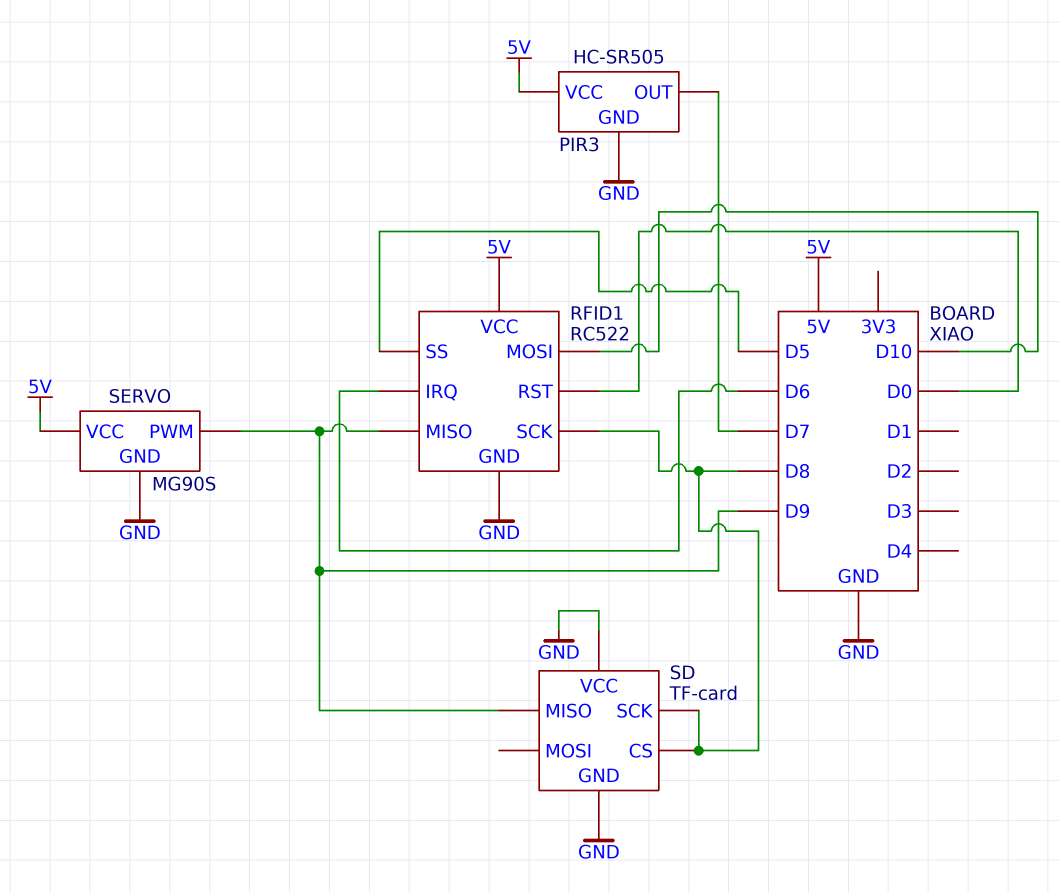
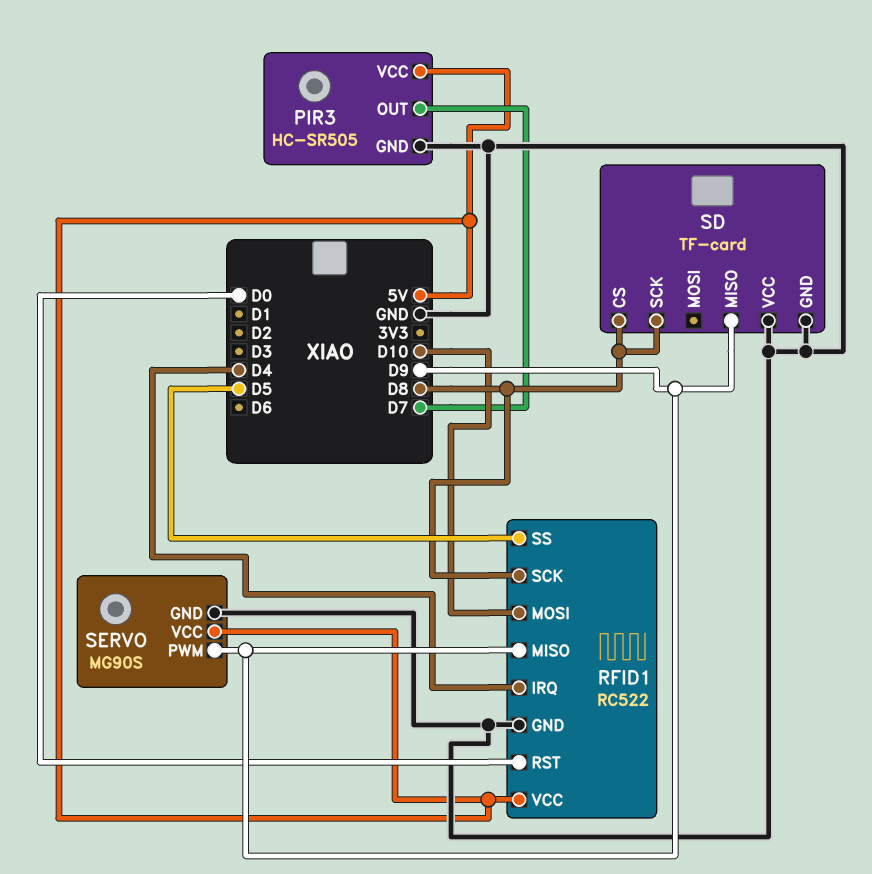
RFID1 pin IRQ: D6 -> D4

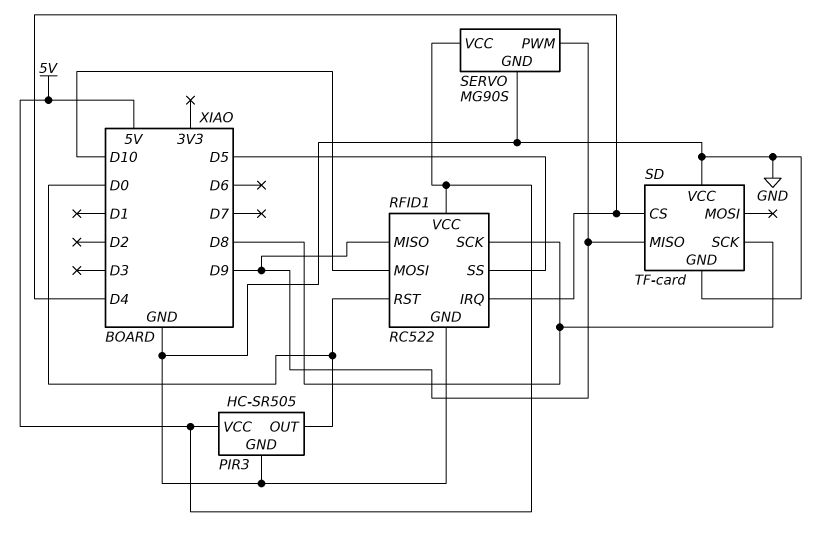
PIR3 pin OUT: D7 -> D0
SD pin CS: D8 -> D4

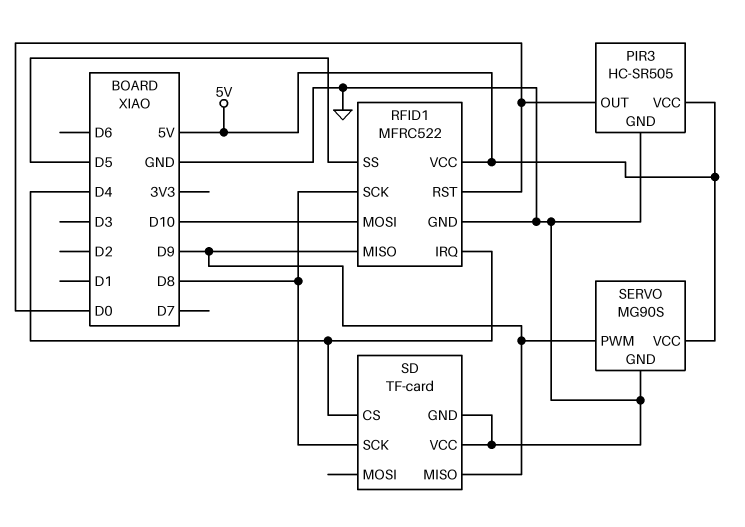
RFID1: RC522 -> MFRC522

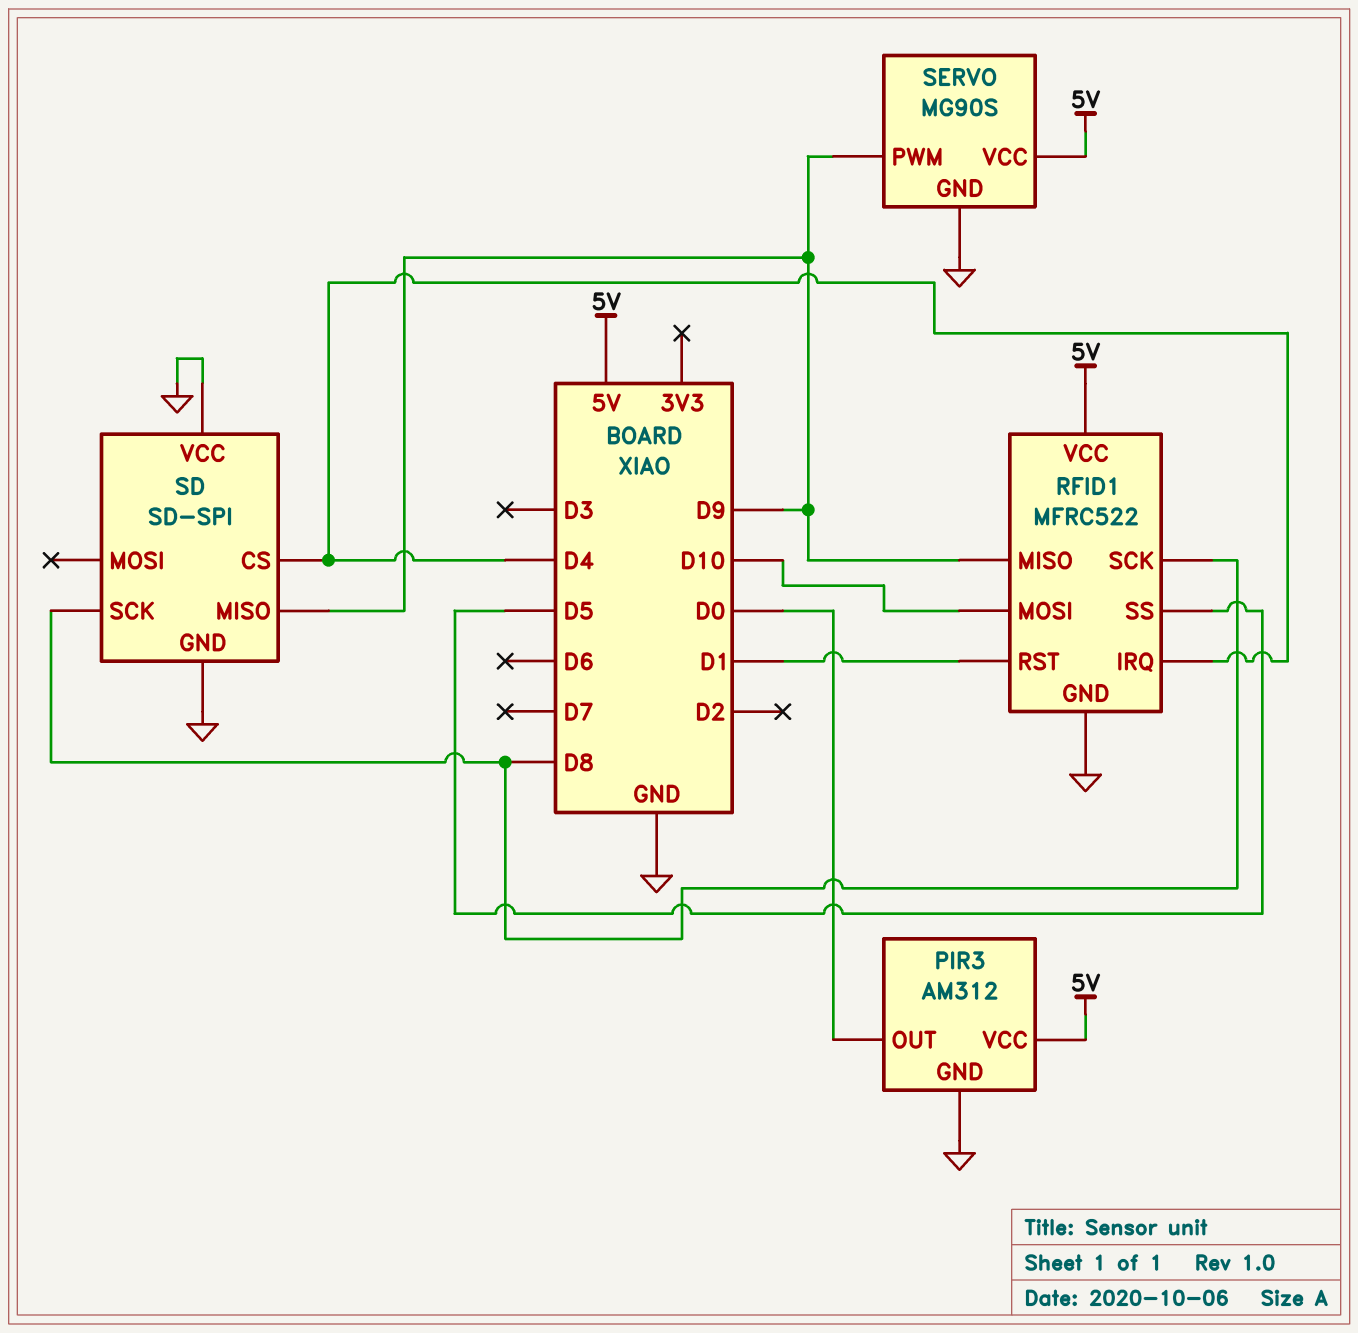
PIR3: HC-SR505 -> AM312
RFID1 pin RST: D0 -> D1
SD: TF-card -> SD-SPI

